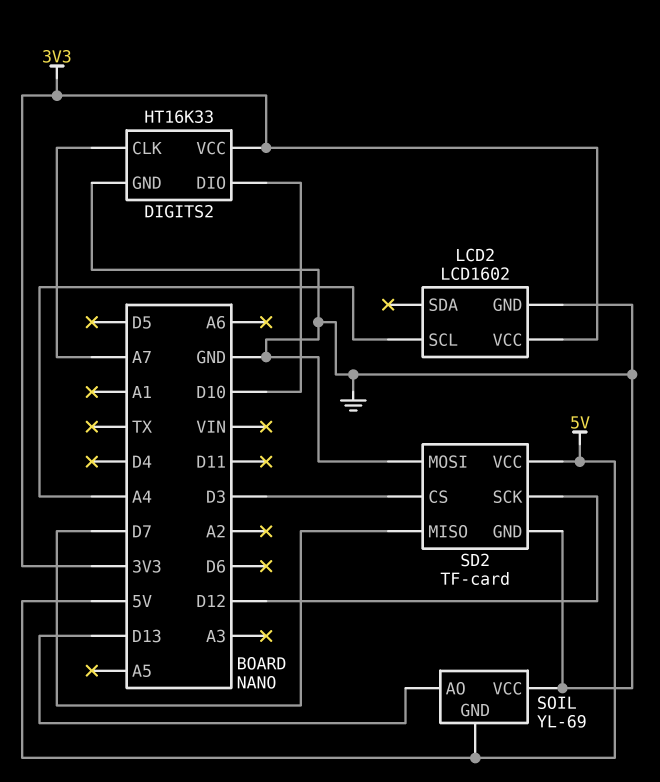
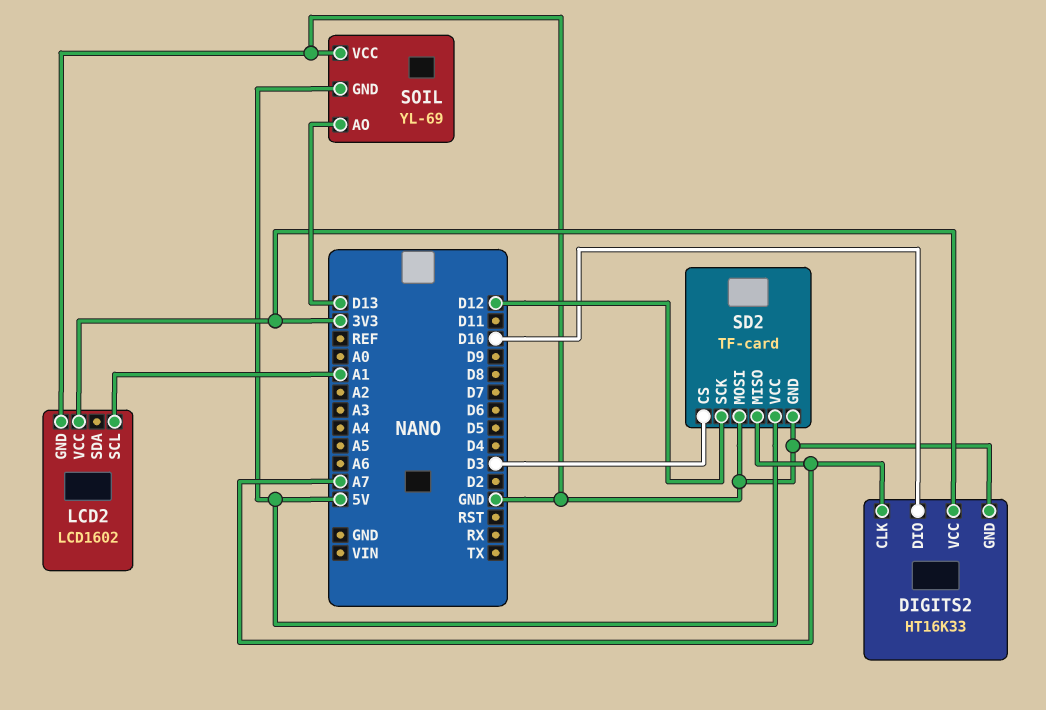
LCD2 pin SCL: A4 -> A1
SD2 pin MISO: D7 -> A7

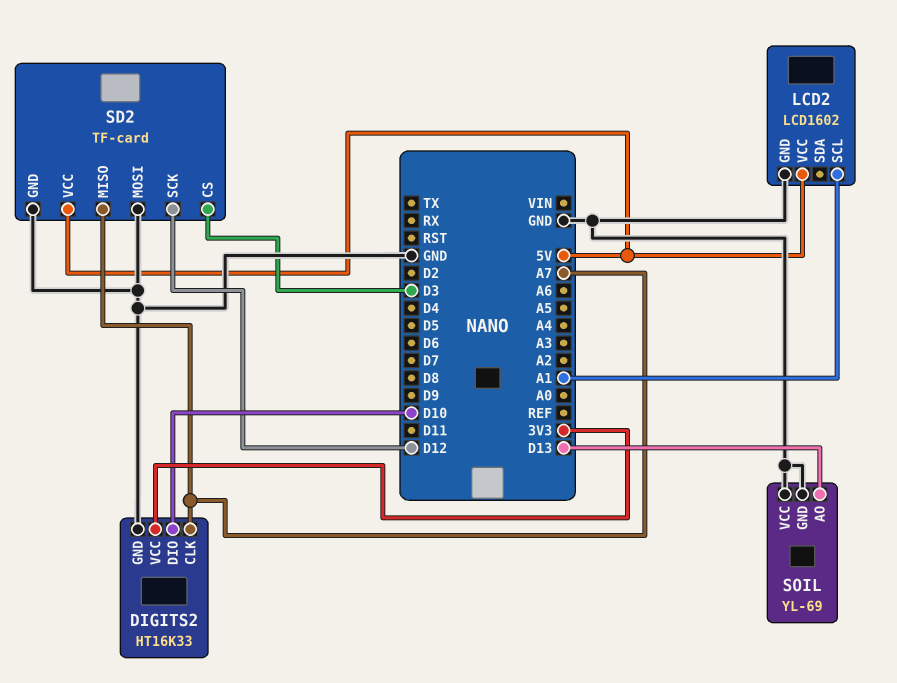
LCD2 pin VCC: 3V3 -> 5V
SOIL pin GND: 5V -> GND

